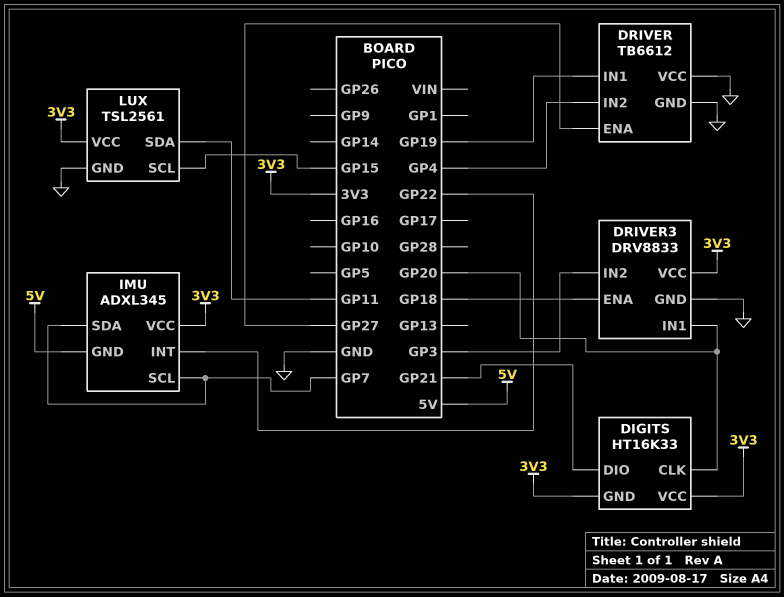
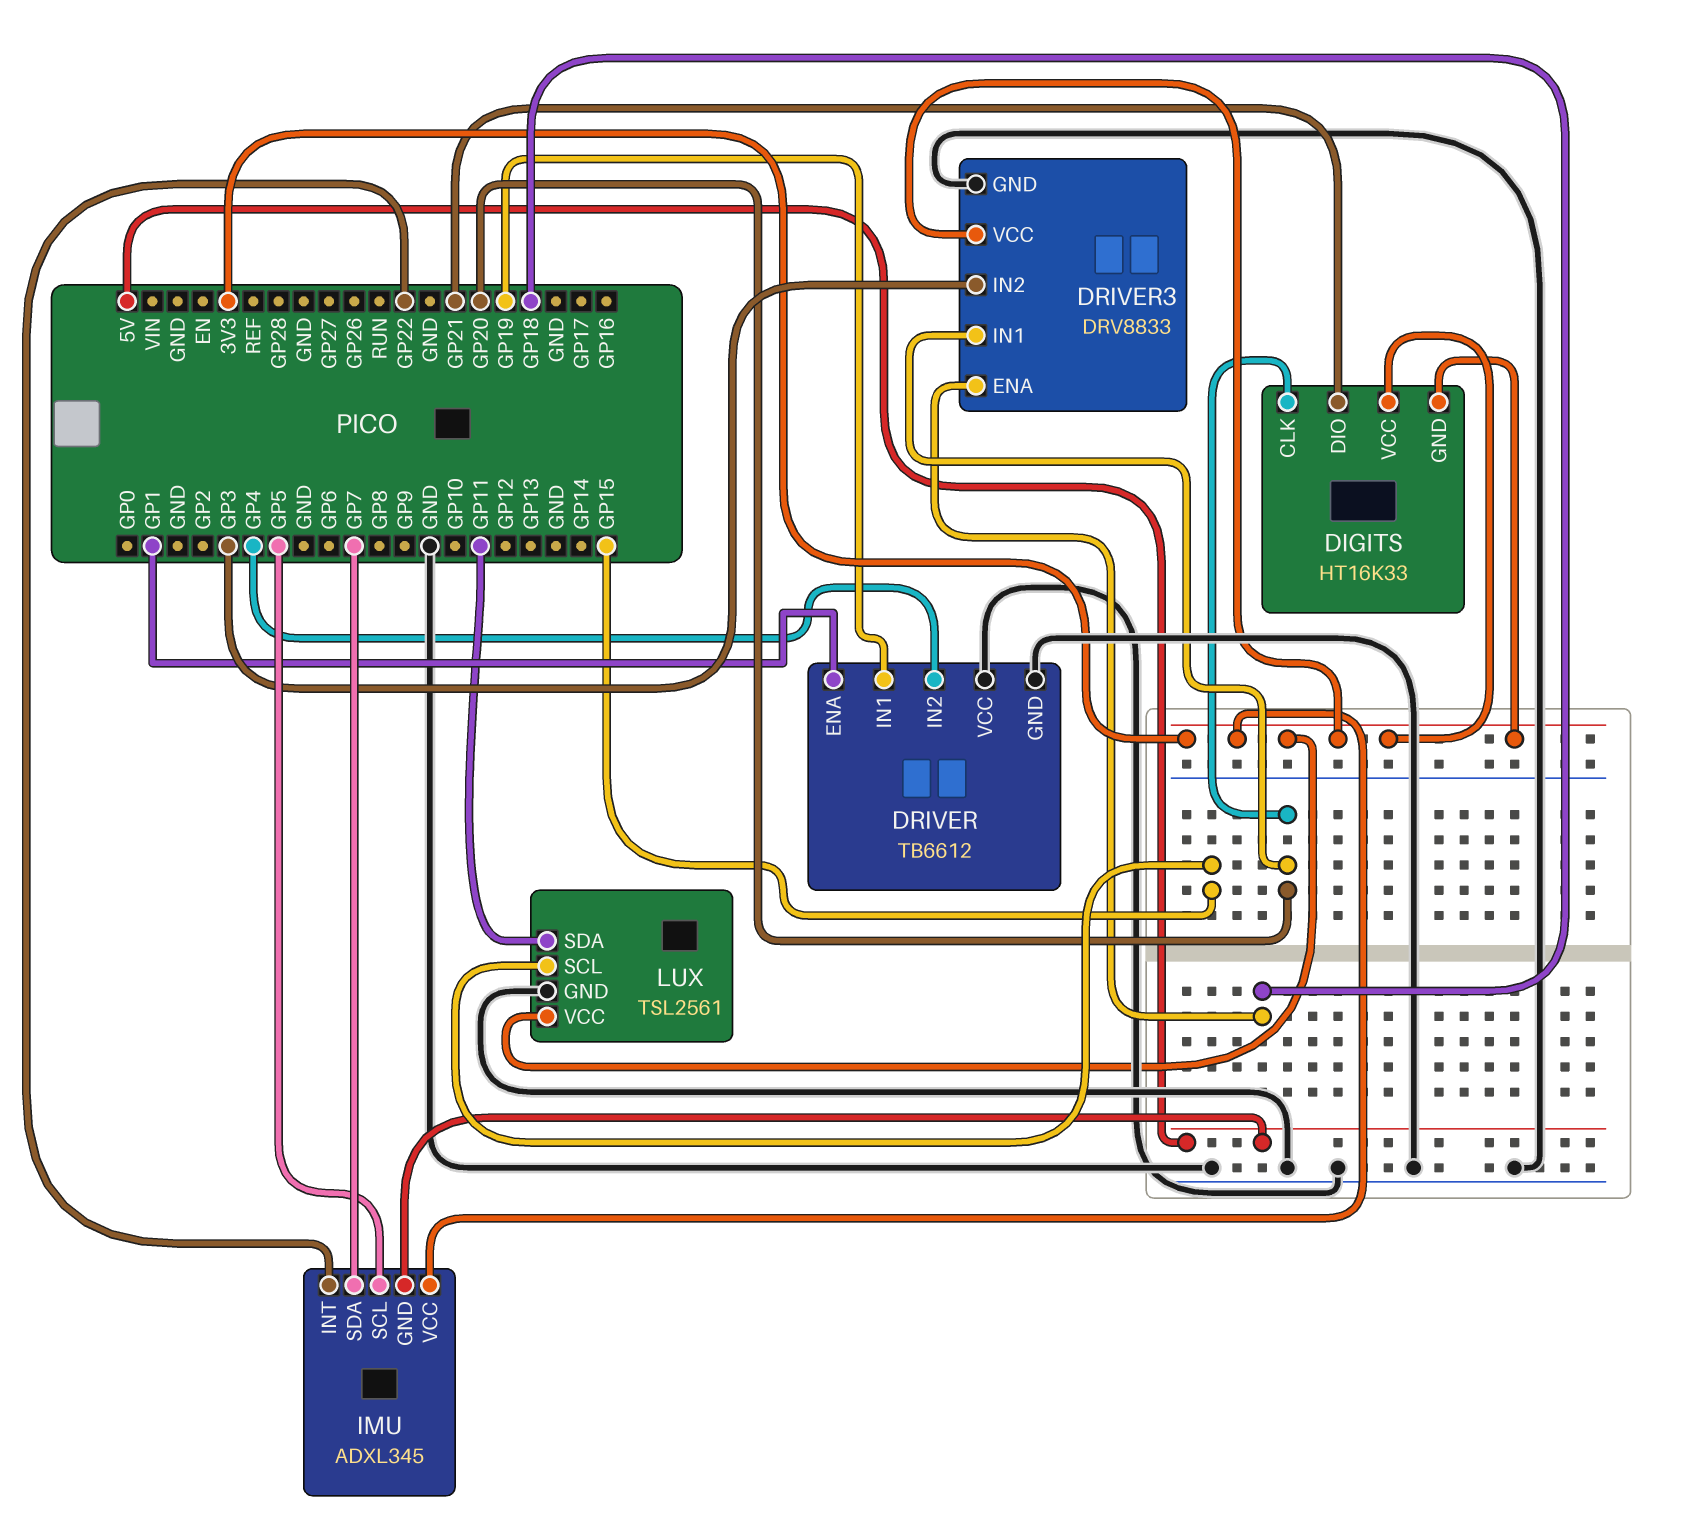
DRIVER pin ENA: GP27 -> GP1
IMU pin SCL: GP7 -> GP5

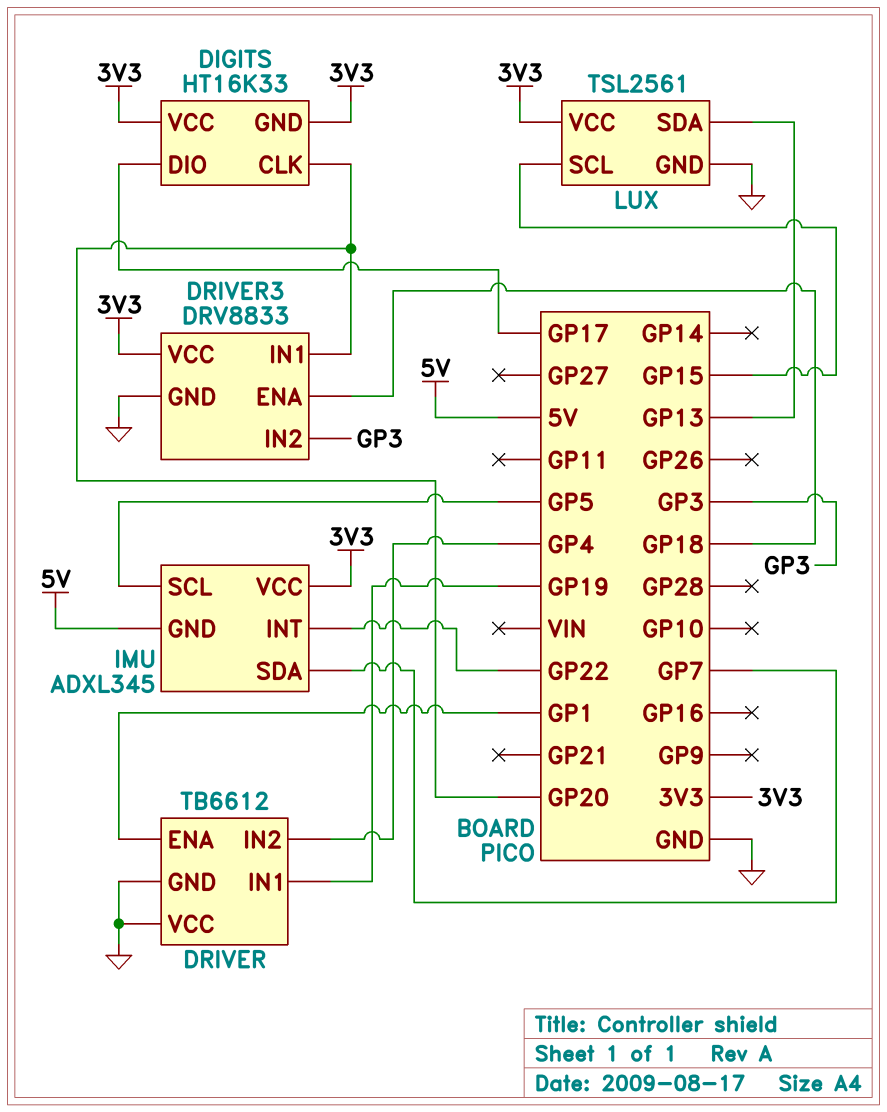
DIGITS pin DIO: GP21 -> GP17
LUX pin SDA: GP11 -> GP13

